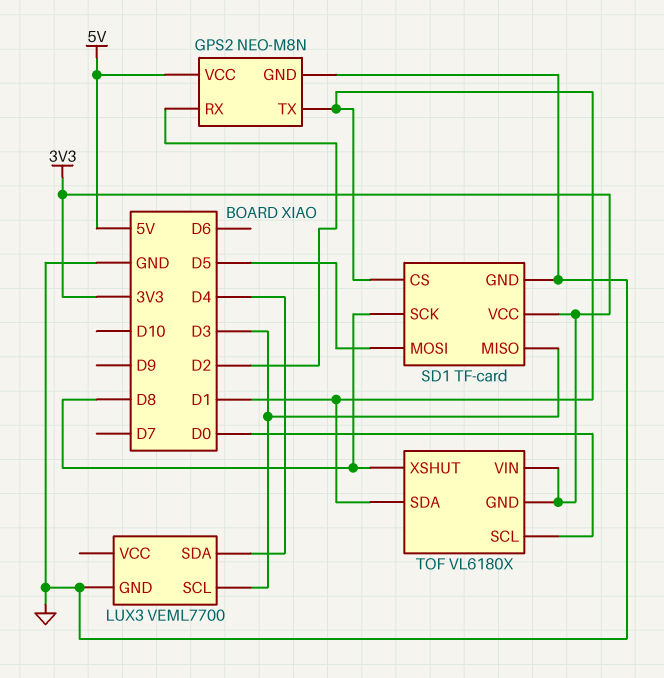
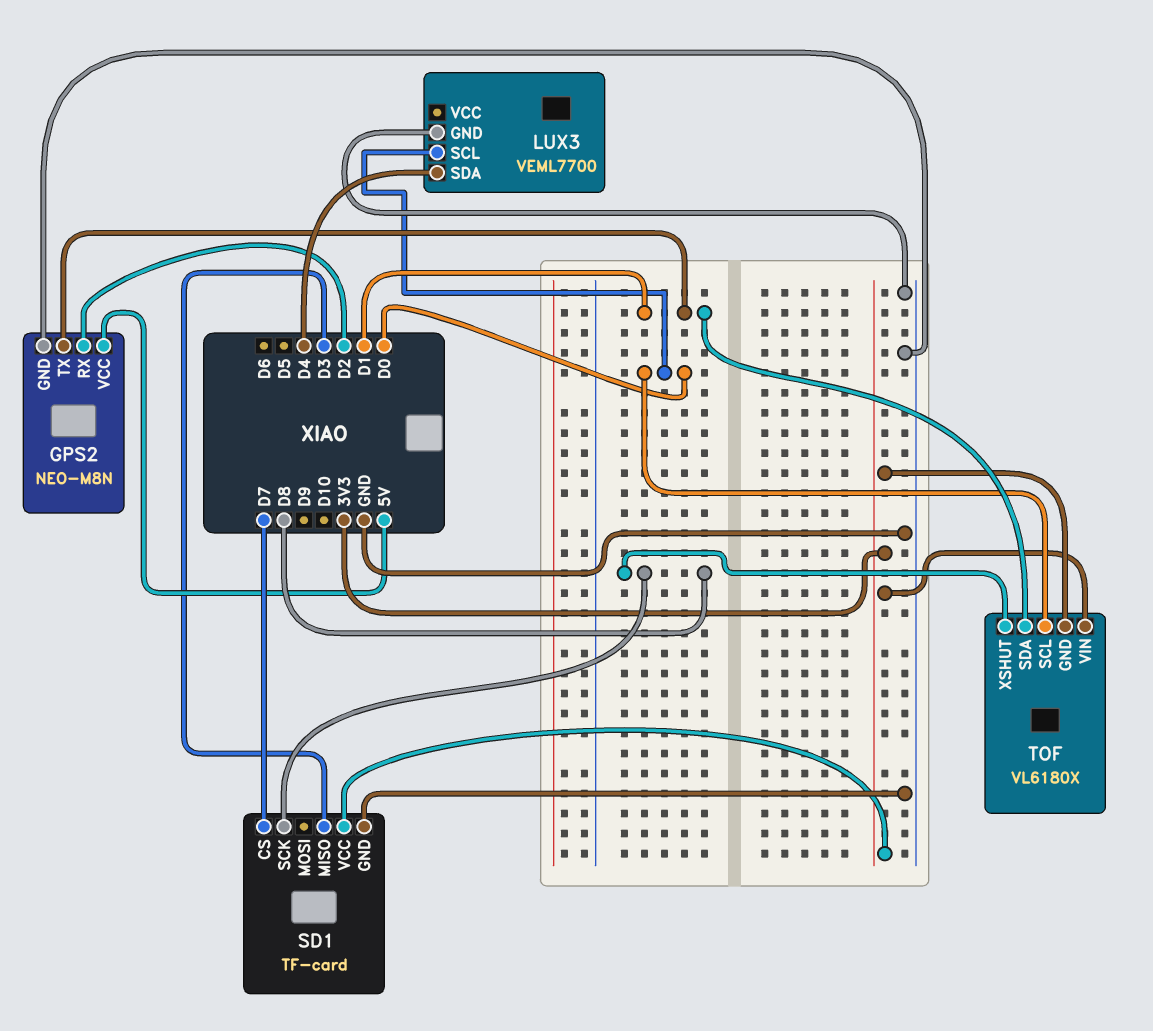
LUX3 pin SCL: D3 -> D0
SD1 pin CS: D1 -> D7
SD1 pin MOSI: D5 -> none

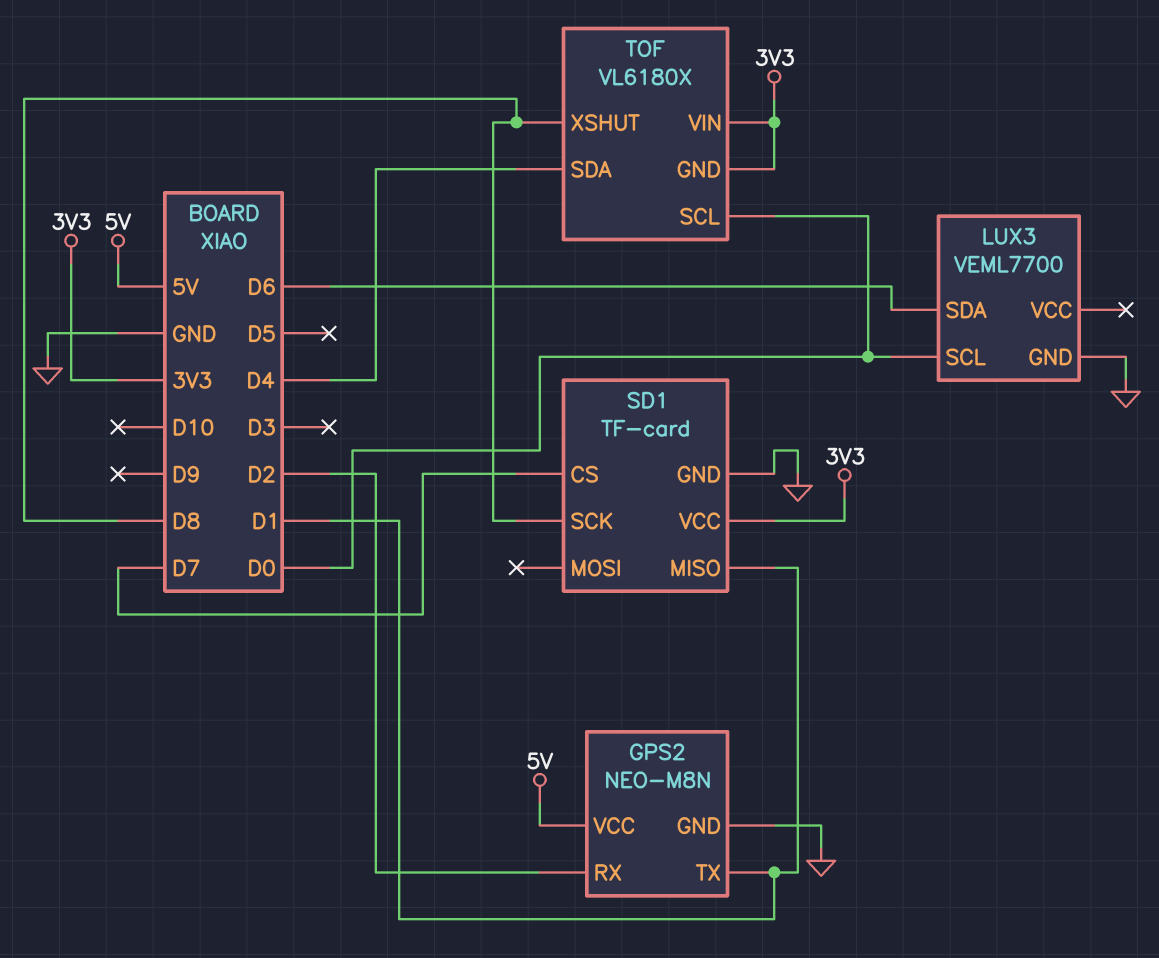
LUX3 pin SDA: D4 -> D6
SD1 pin MISO: D3 -> D1
TOF pin SDA: D1 -> D4

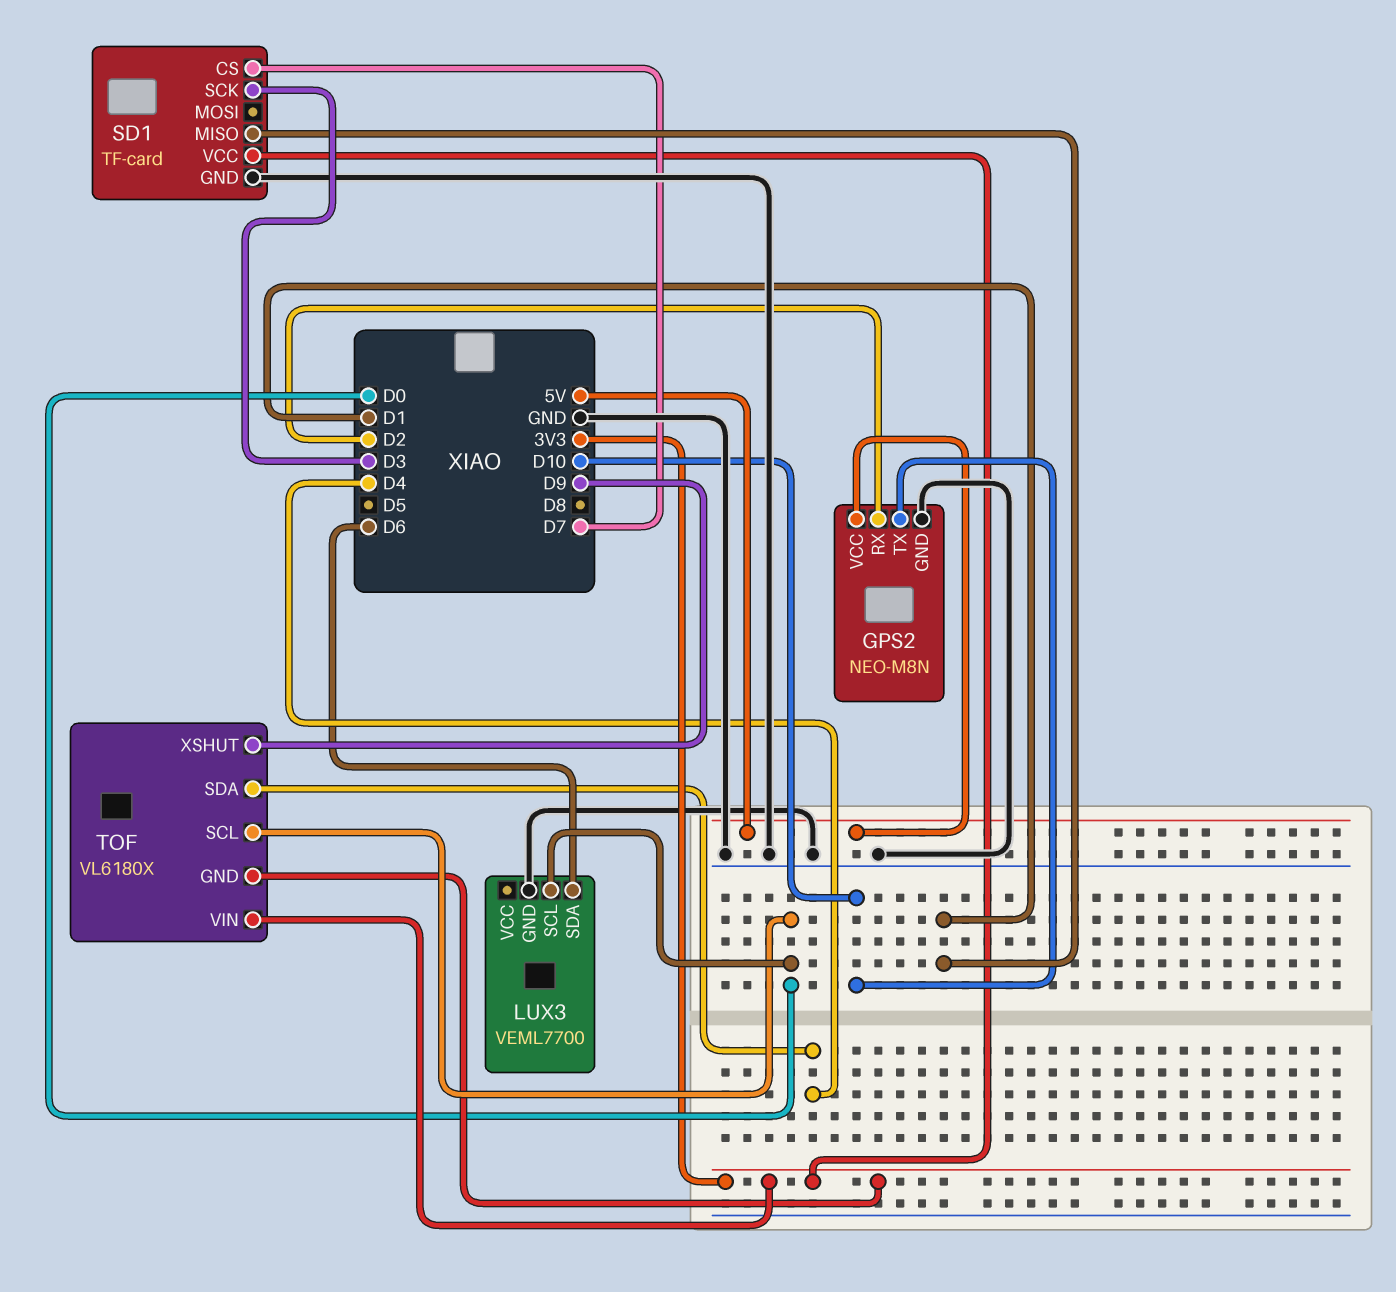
GPS2 pin TX: D1 -> D10
SD1 pin SCK: D8 -> D3
TOF pin XSHUT: D8 -> D9

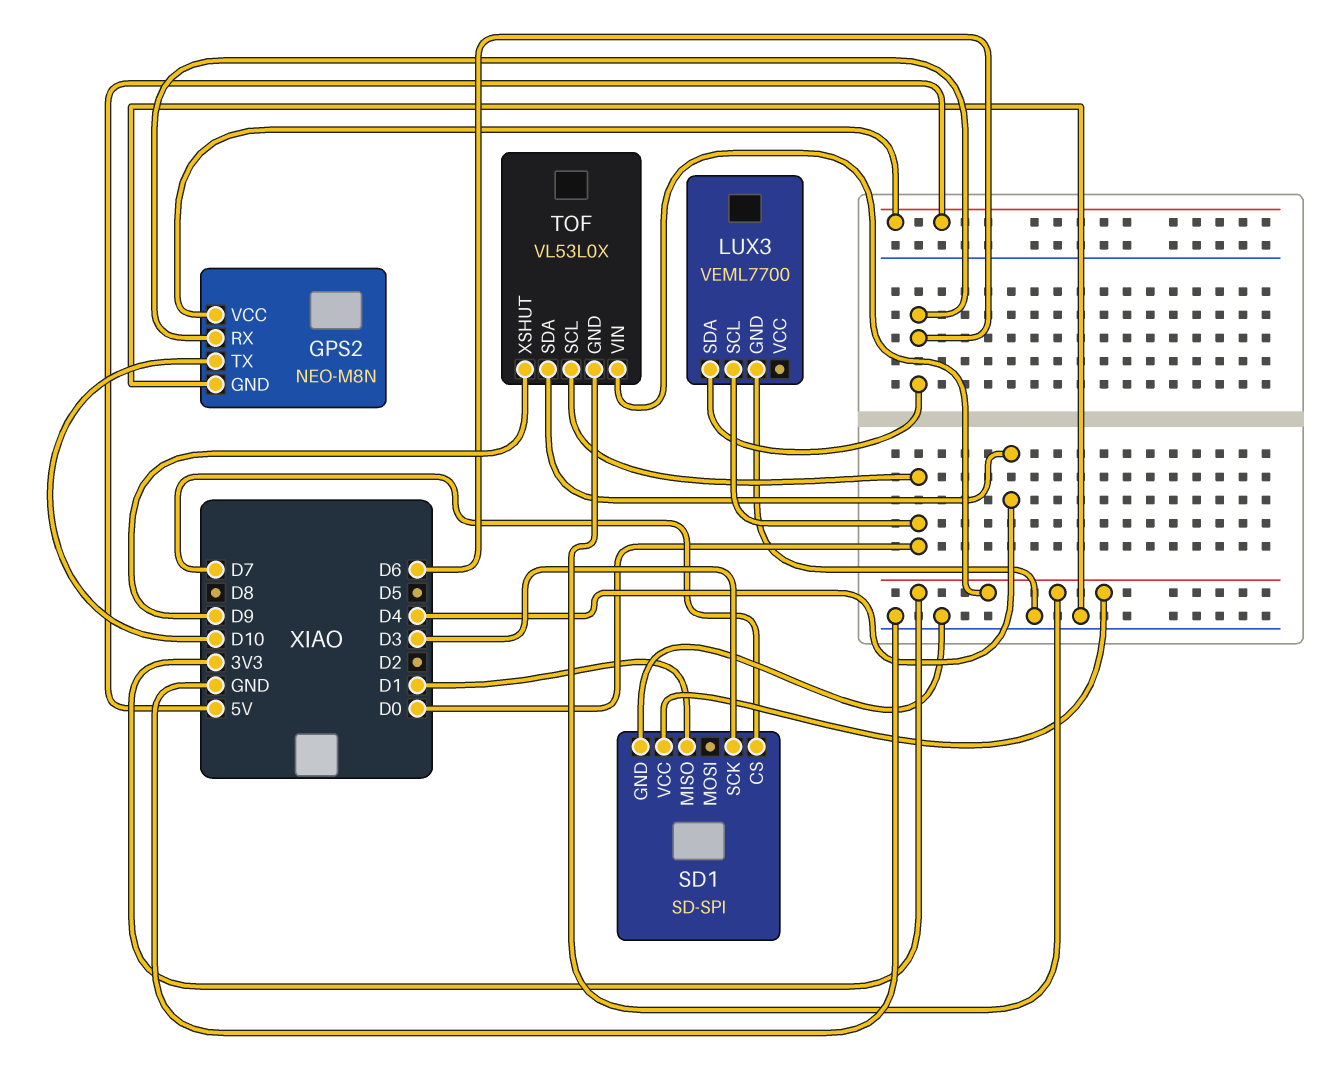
GPS2 pin RX: D2 -> D6
SD1: TF-card -> SD-SPI
TOF: VL6180X -> VL53L0X

